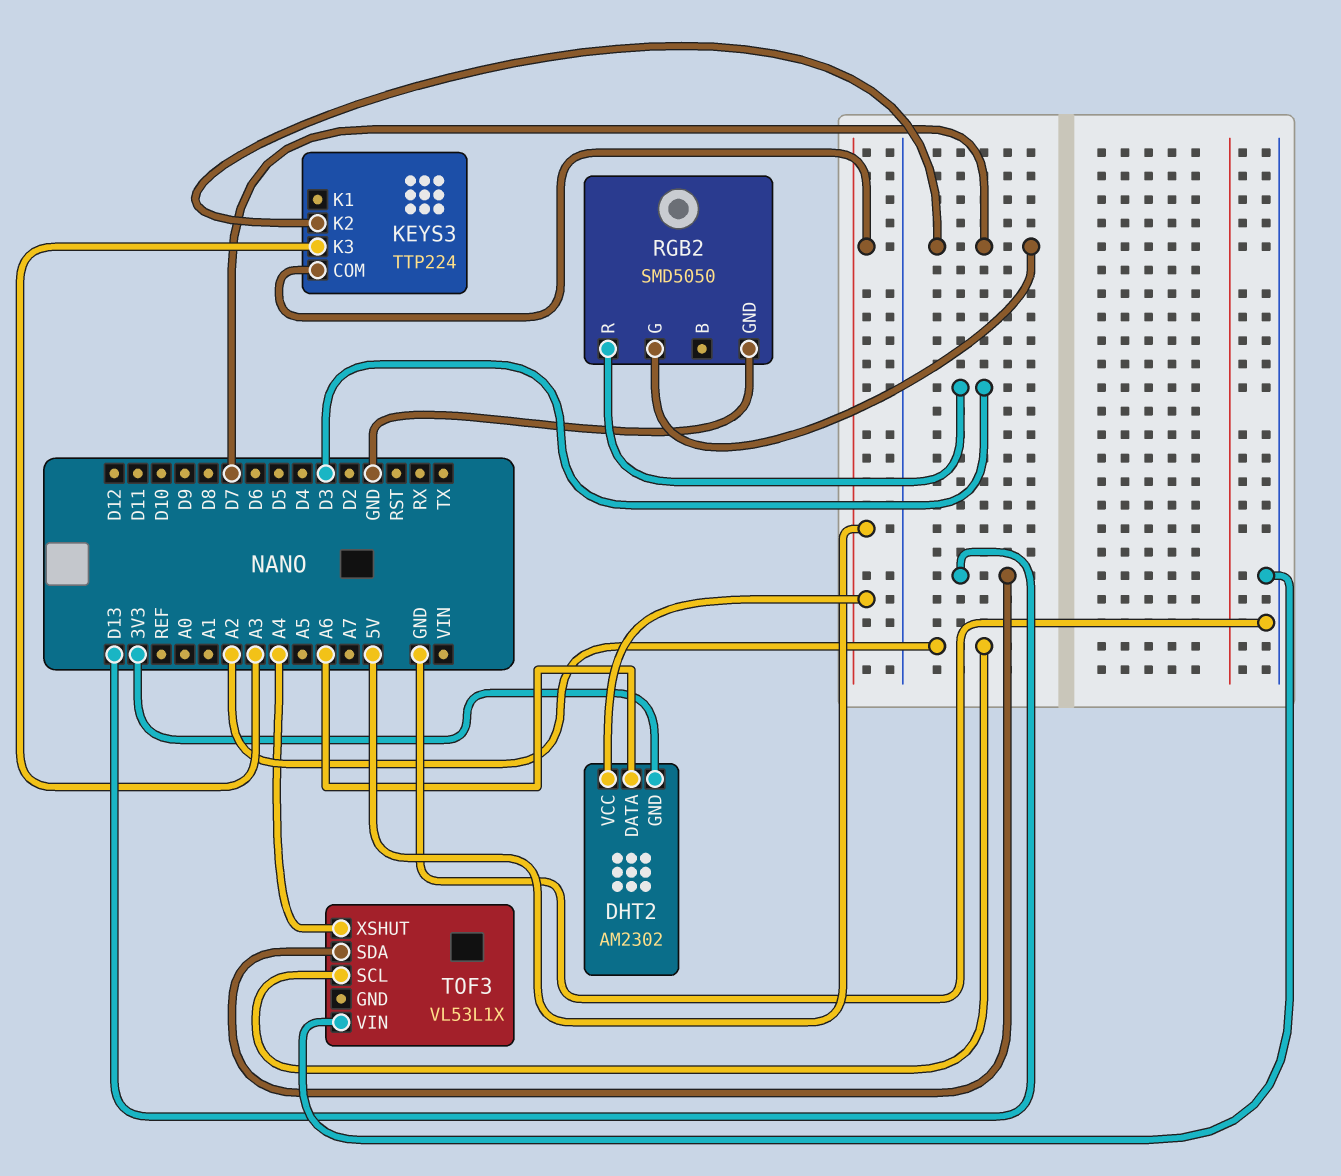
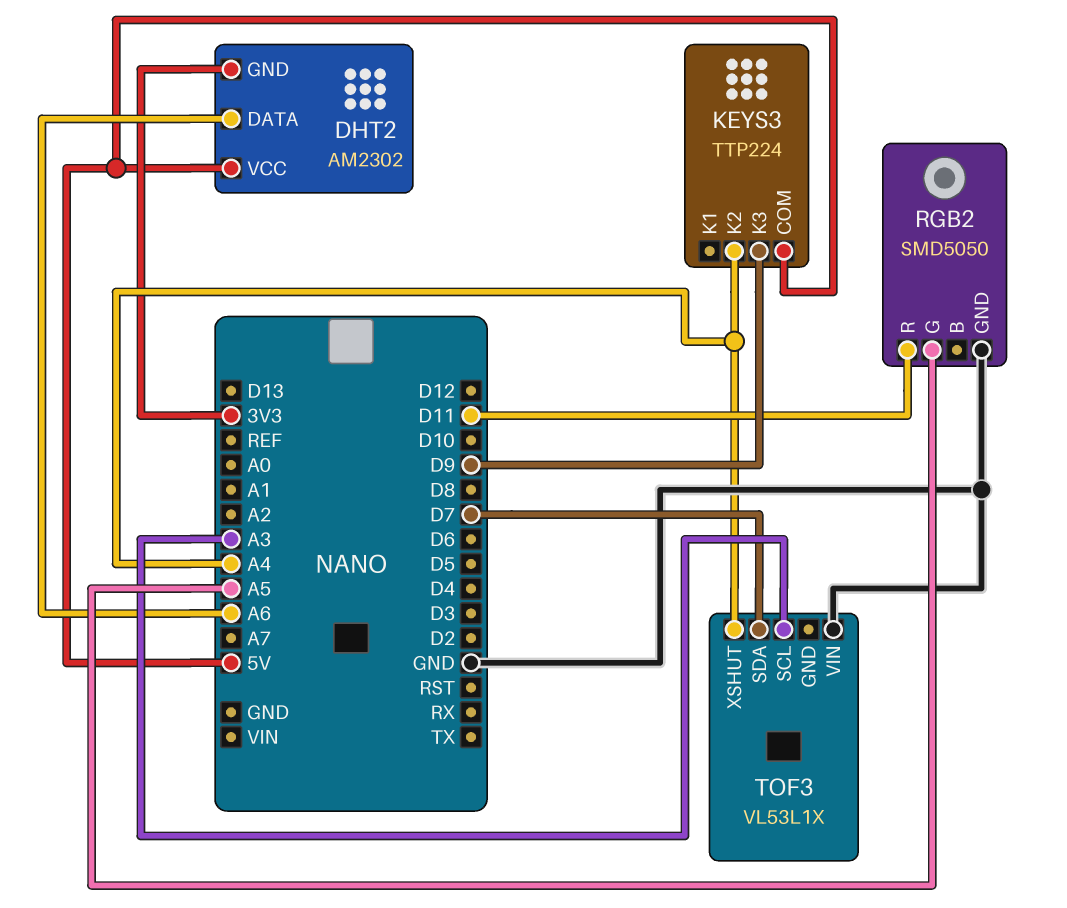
KEYS3 pin K2: D7 -> A4
KEYS3 pin K3: A3 -> D9
RGB2 pin G: D7 -> A5
RGB2 pin R: D3 -> D11
TOF3 pin SCL: A2 -> A3
TOF3 pin SDA: D13 -> D7

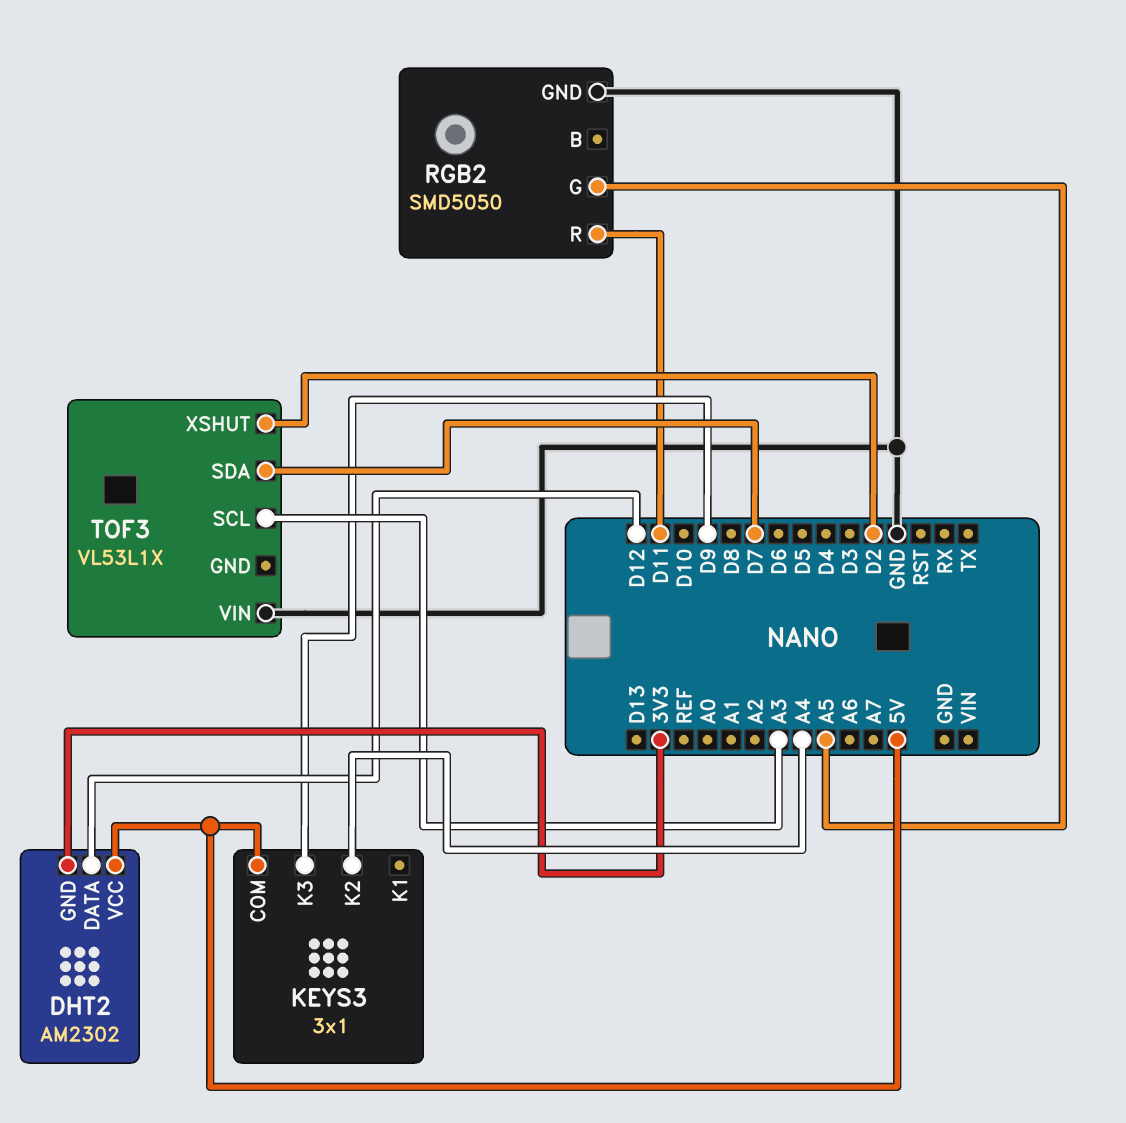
DHT2 pin DATA: A6 -> D12
KEYS3: TTP224 -> 3x1
TOF3 pin XSHUT: A4 -> D2

